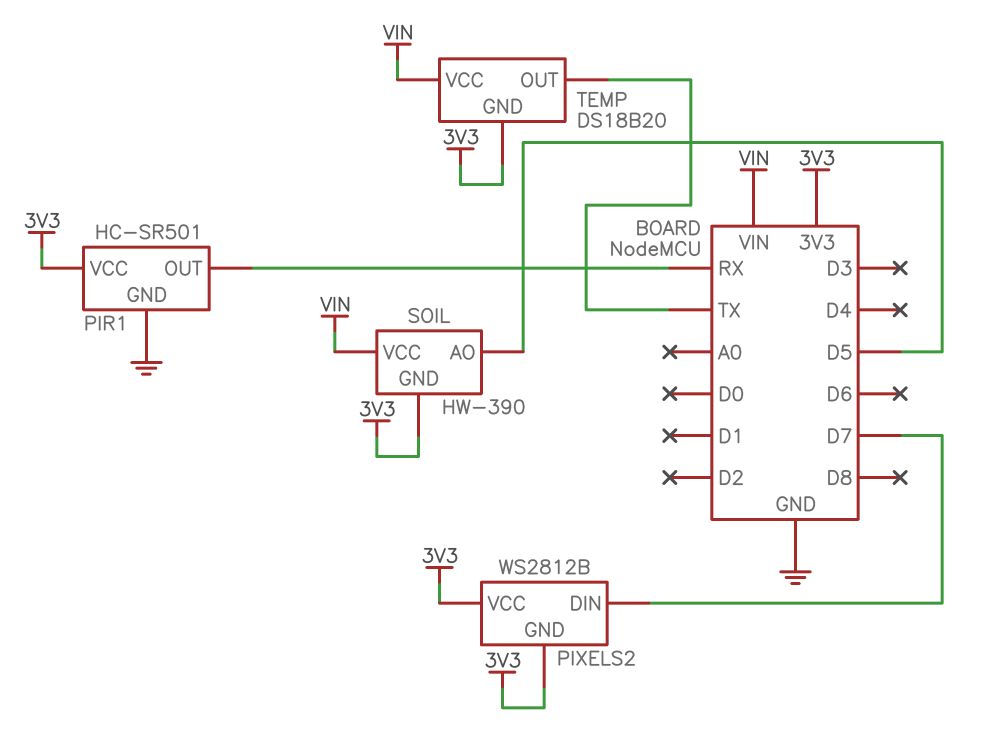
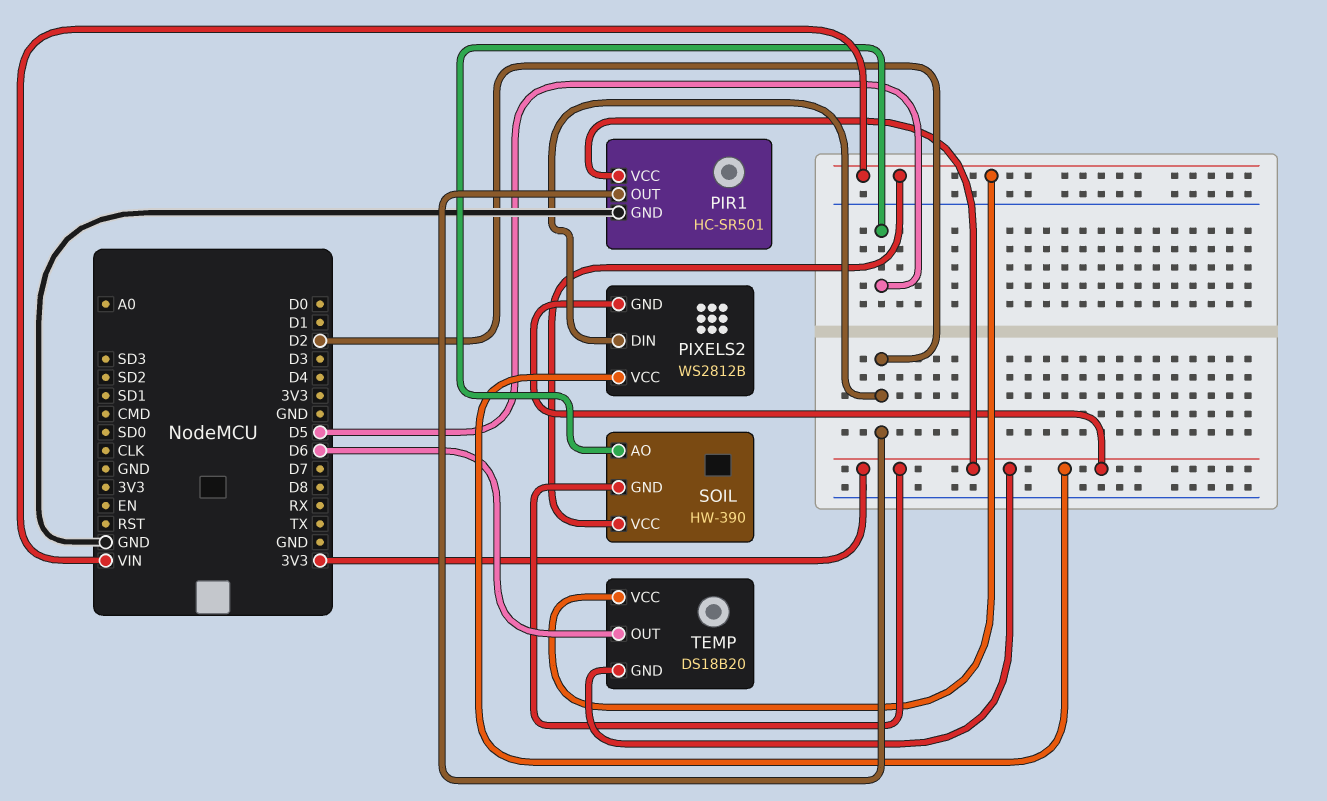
PIR1 pin OUT: RX -> D2
PIXELS2 pin DIN: D7 -> D2
TEMP pin OUT: TX -> D6

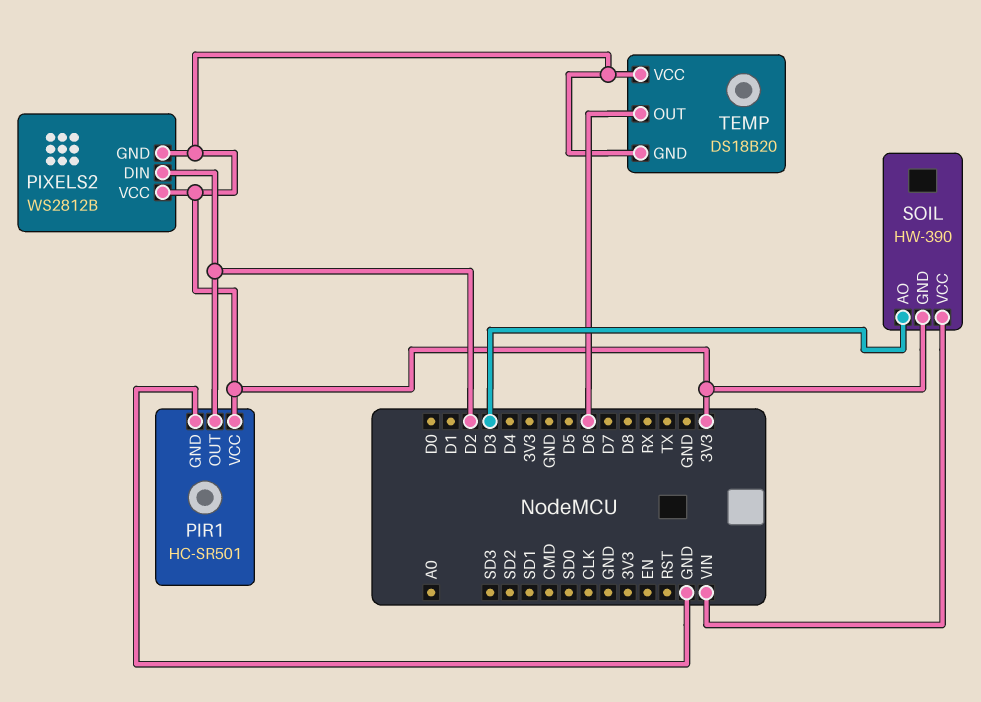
SOIL pin AO: D5 -> D3
TEMP pin VCC: VIN -> 3V3

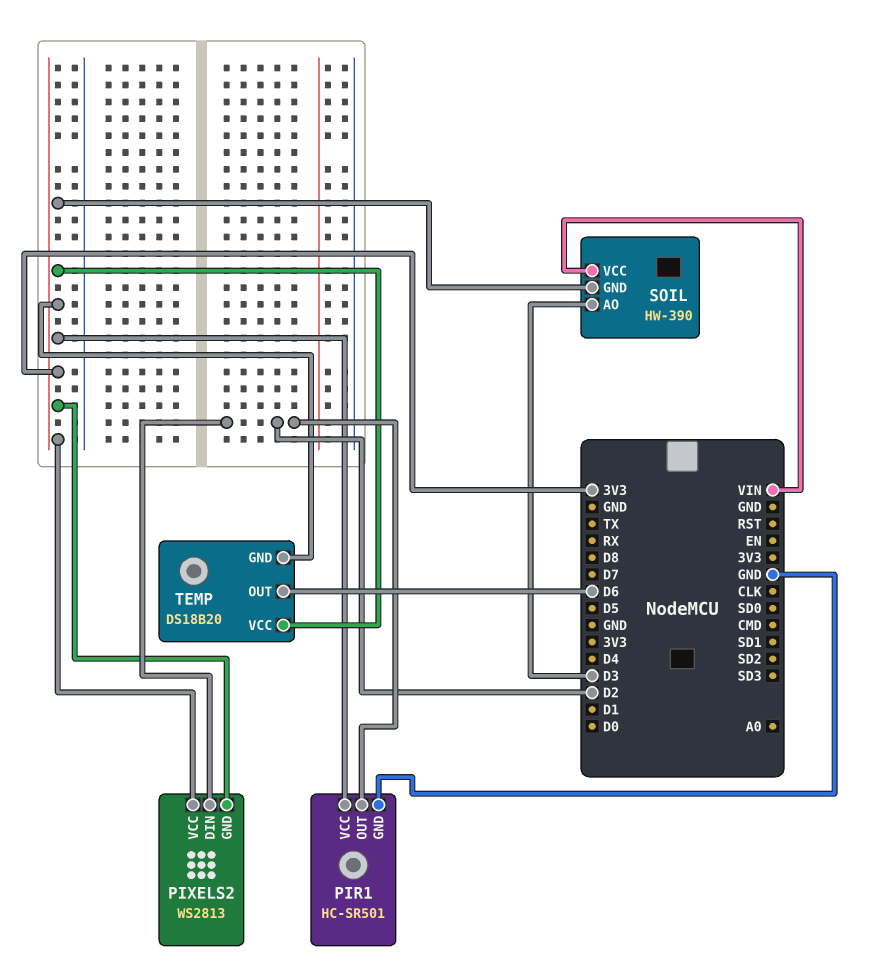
PIXELS2: WS2812B -> WS2813

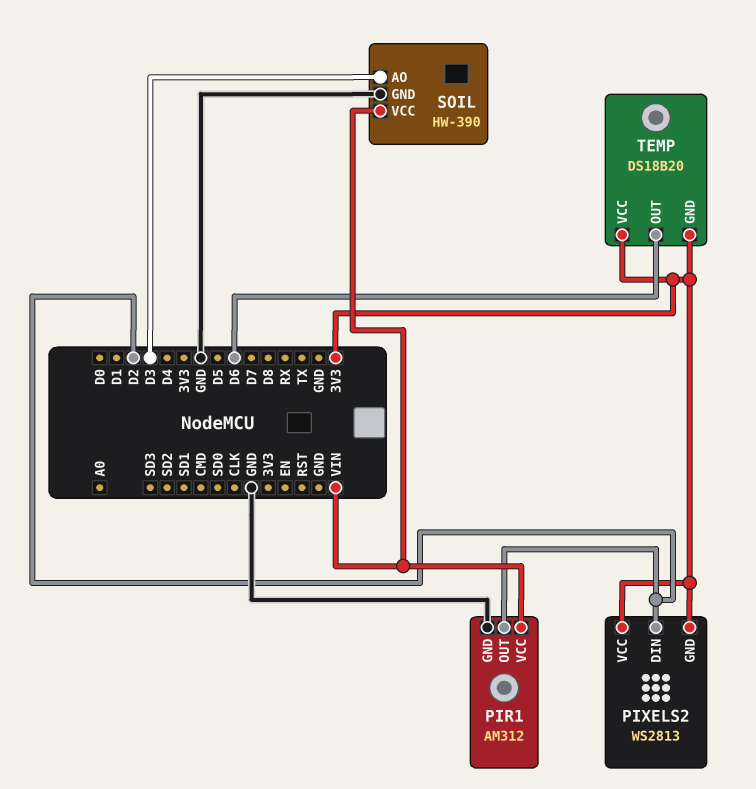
PIR1: HC-SR501 -> AM312
PIR1 pin VCC: 3V3 -> VIN
SOIL pin GND: 3V3 -> GND

